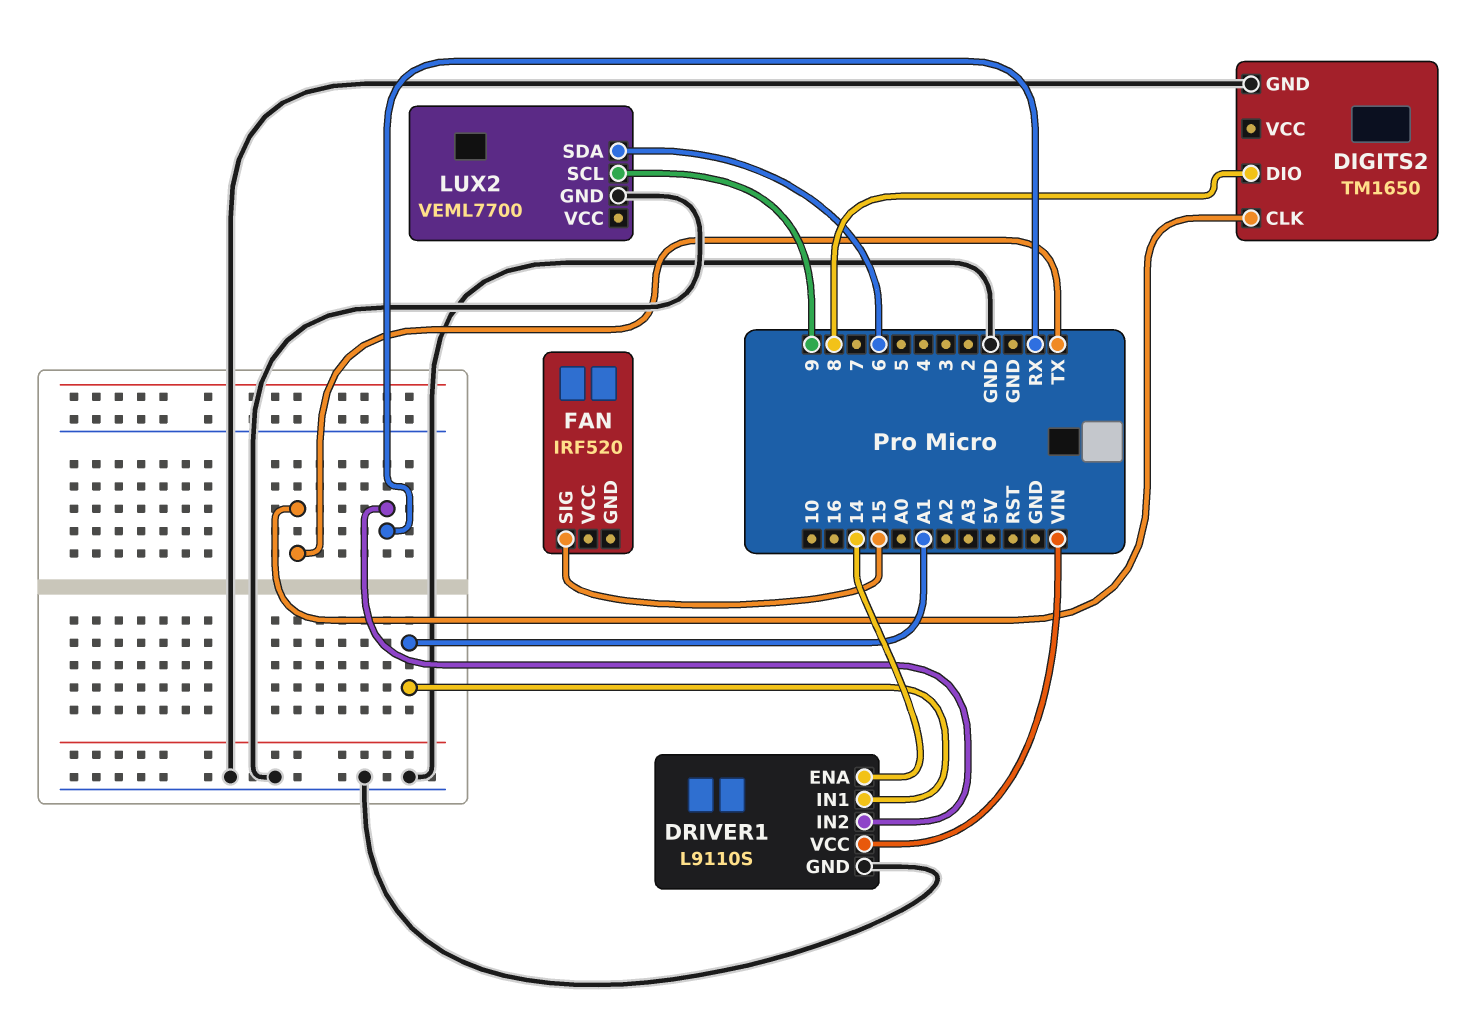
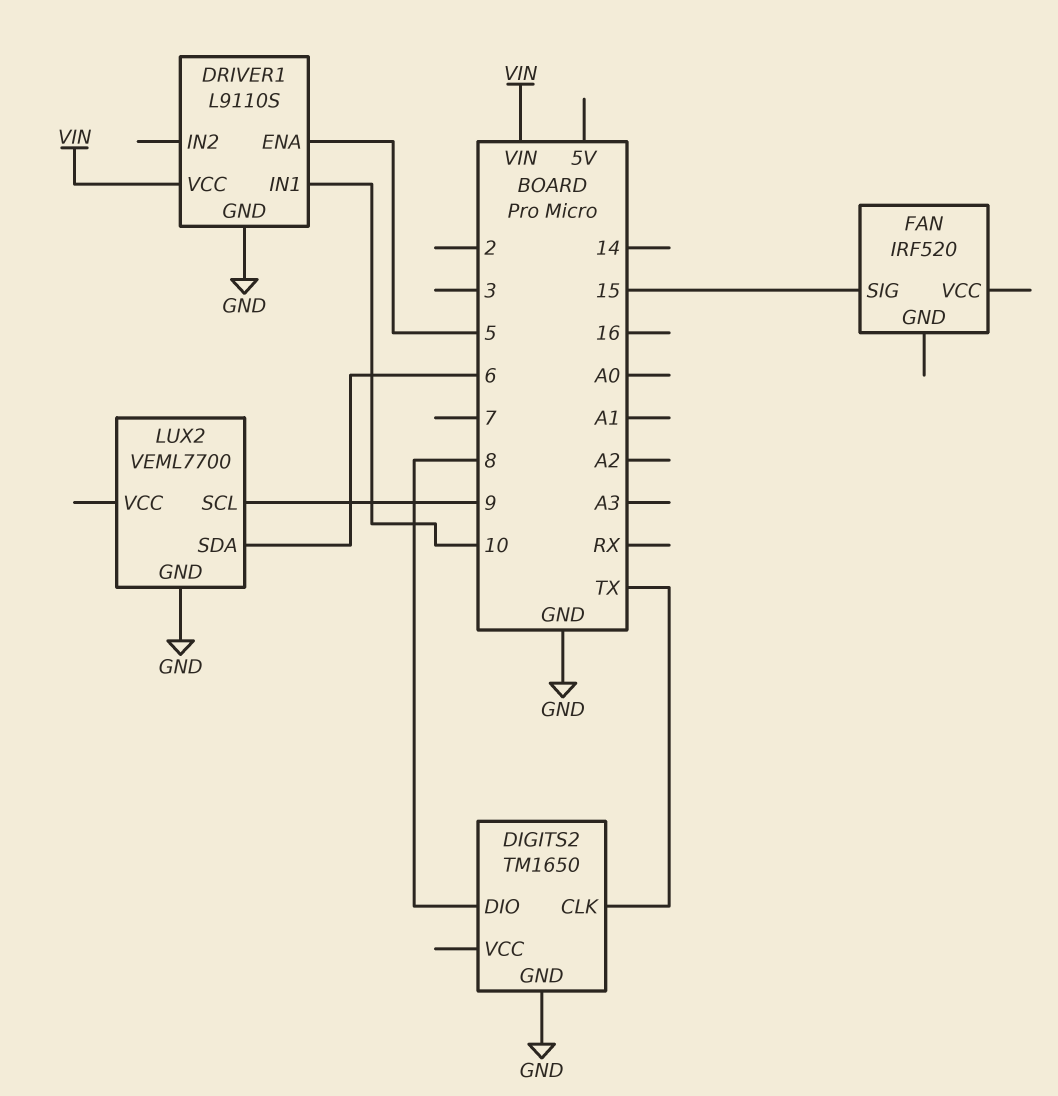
DRIVER1 pin ENA: 14 -> 5
DRIVER1 pin IN1: A1 -> 10
DRIVER1 pin IN2: RX -> none

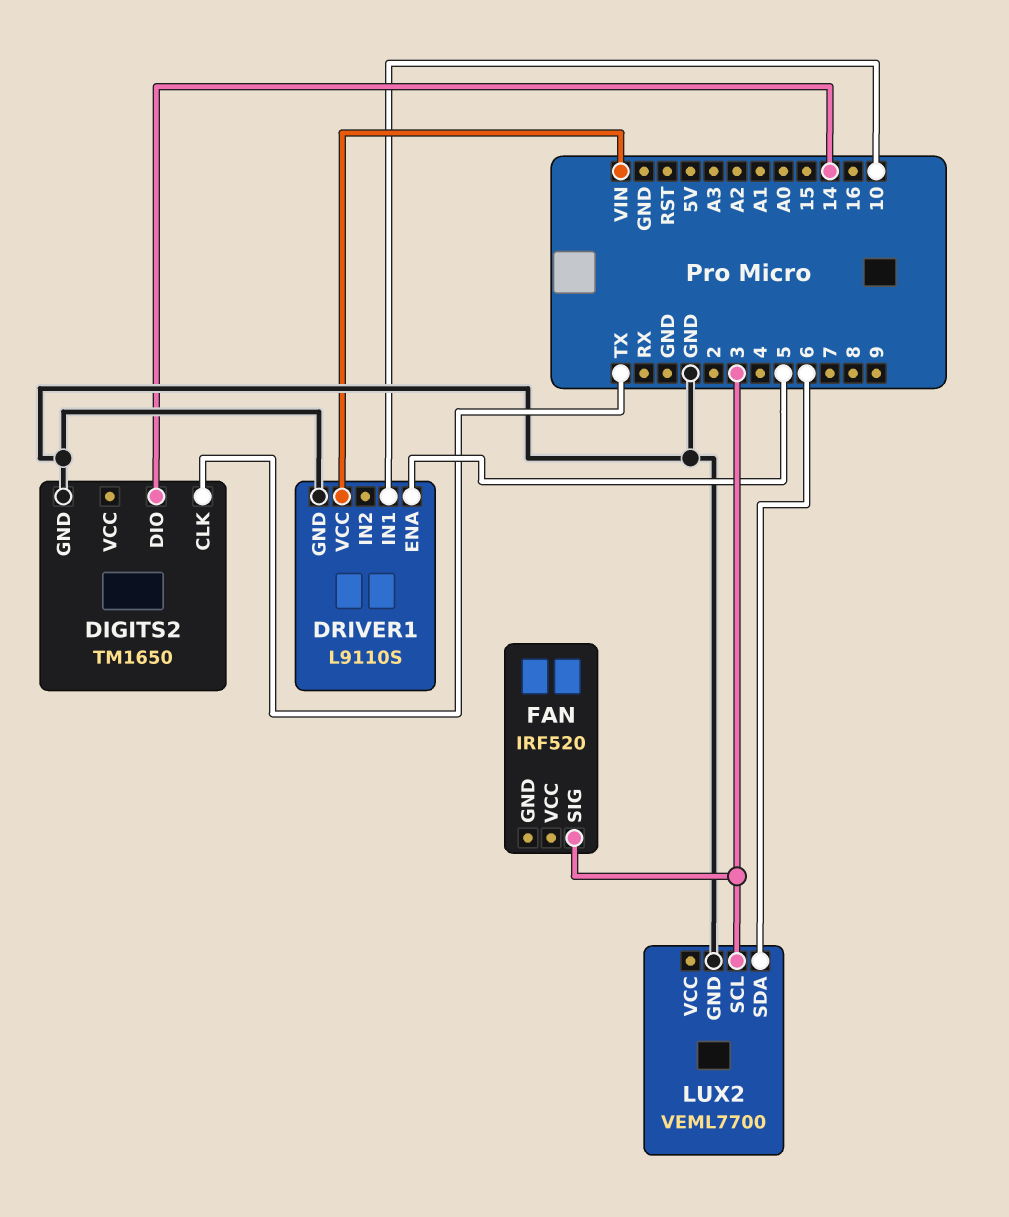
DIGITS2 pin DIO: 8 -> 14
FAN pin SIG: 15 -> 3
LUX2 pin SCL: 9 -> 3

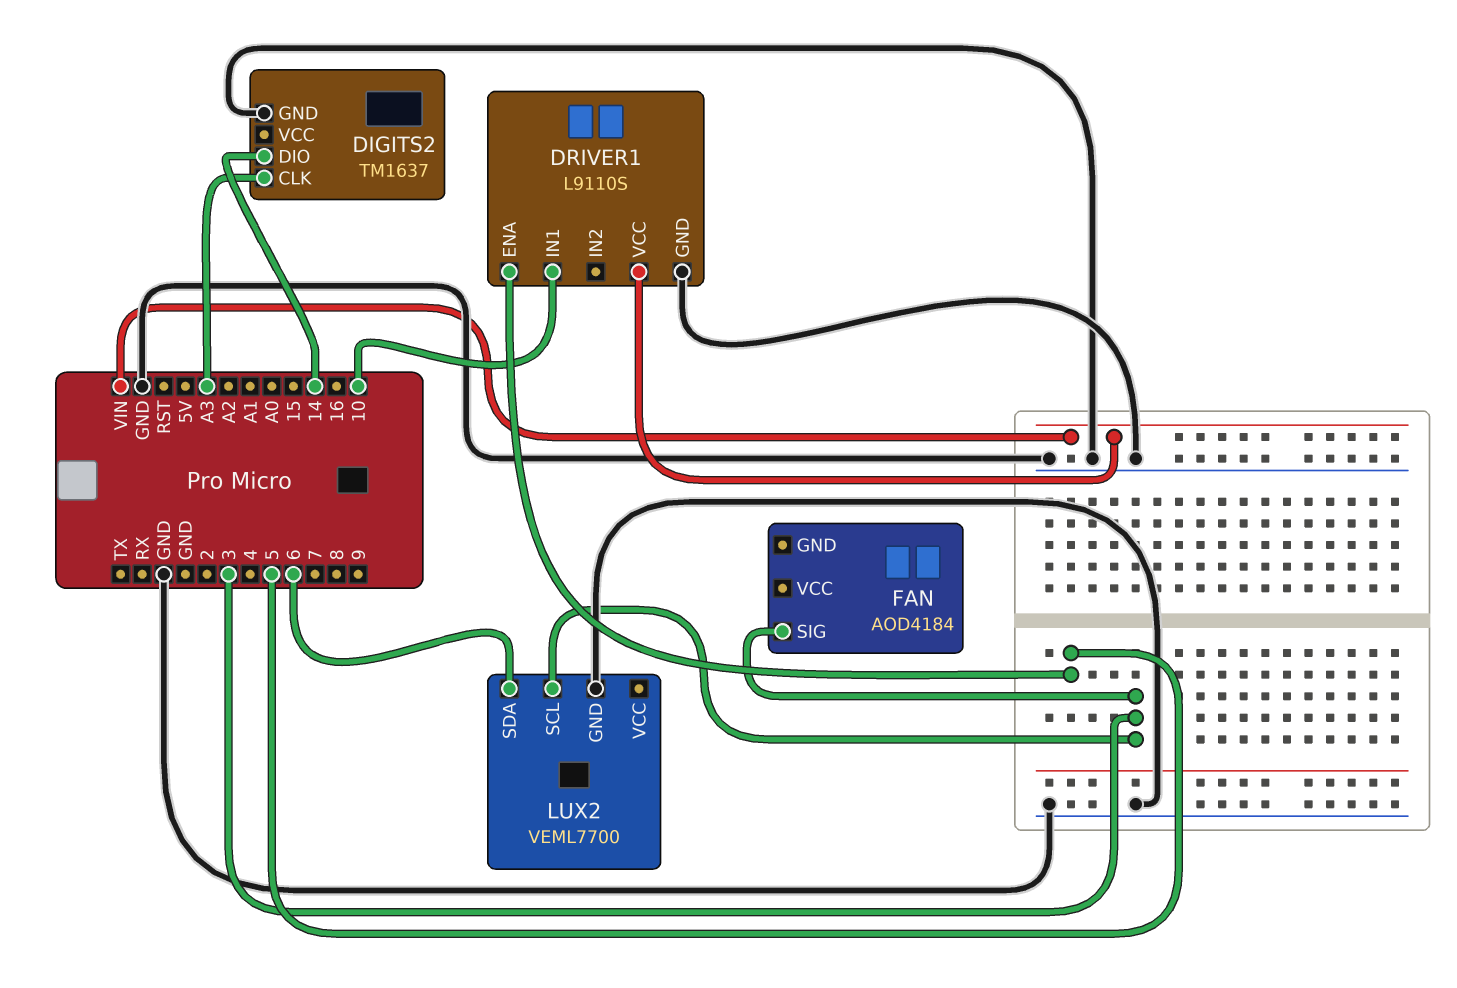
DIGITS2: TM1650 -> TM1637
DIGITS2 pin CLK: TX -> A3
FAN: IRF520 -> AOD4184

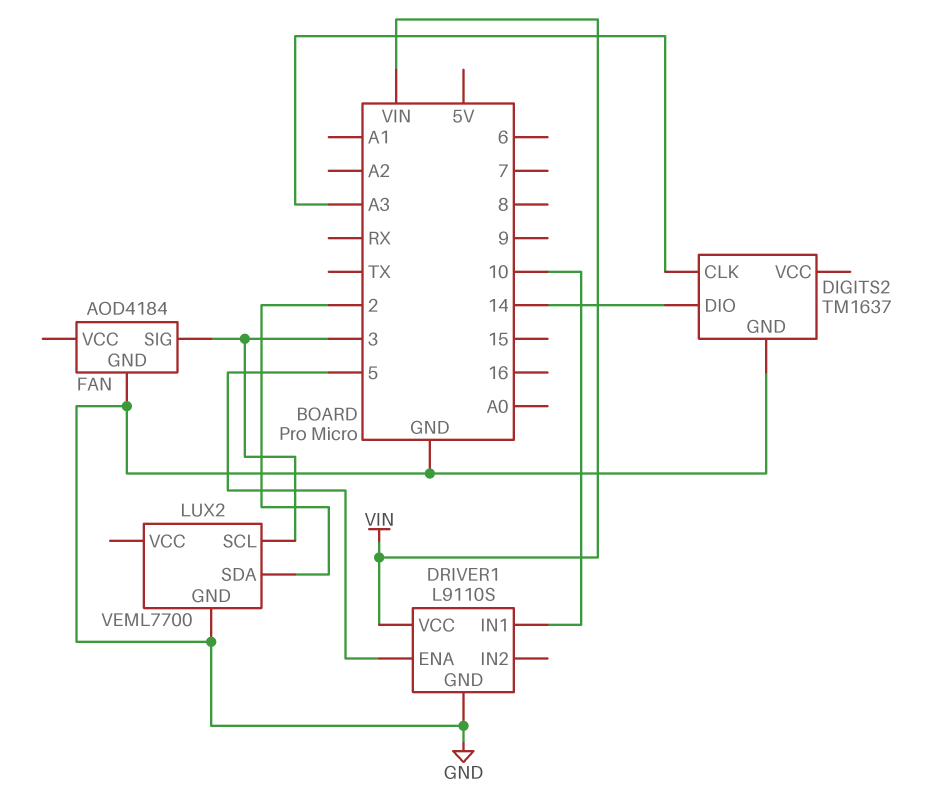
FAN pin GND: none -> GND
LUX2 pin SDA: 6 -> 2

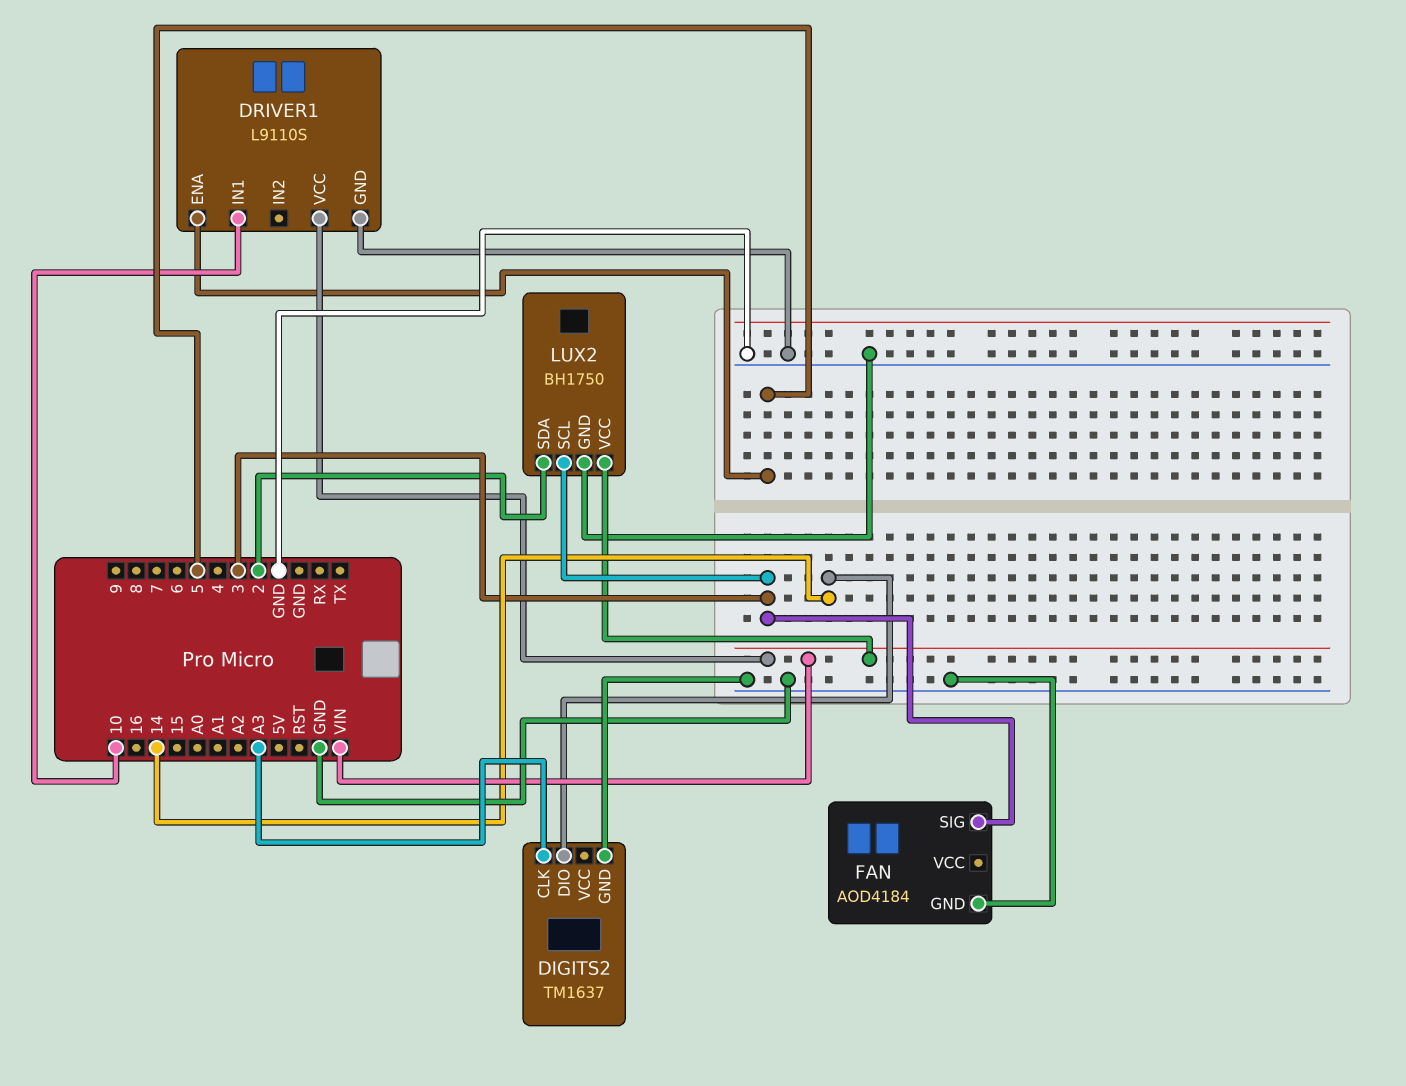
LUX2: VEML7700 -> BH1750
LUX2 pin VCC: none -> VIN

